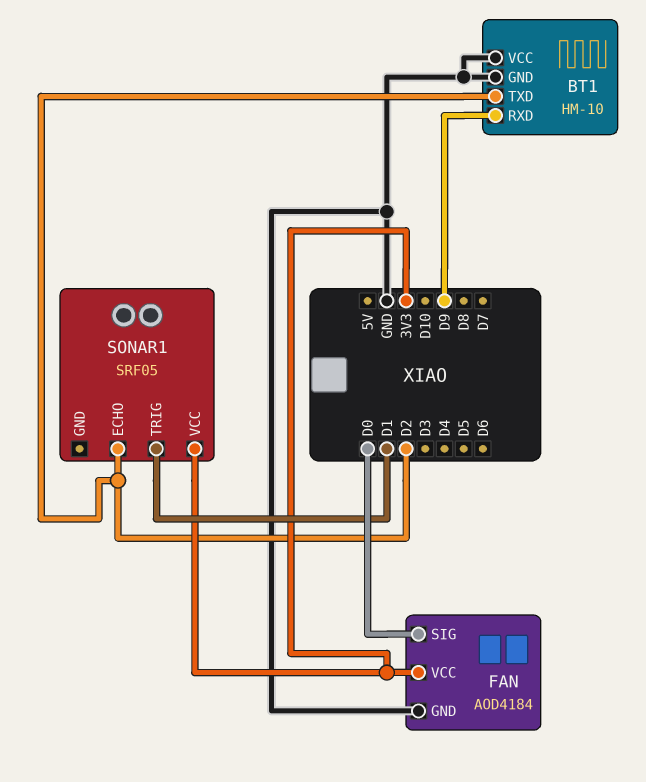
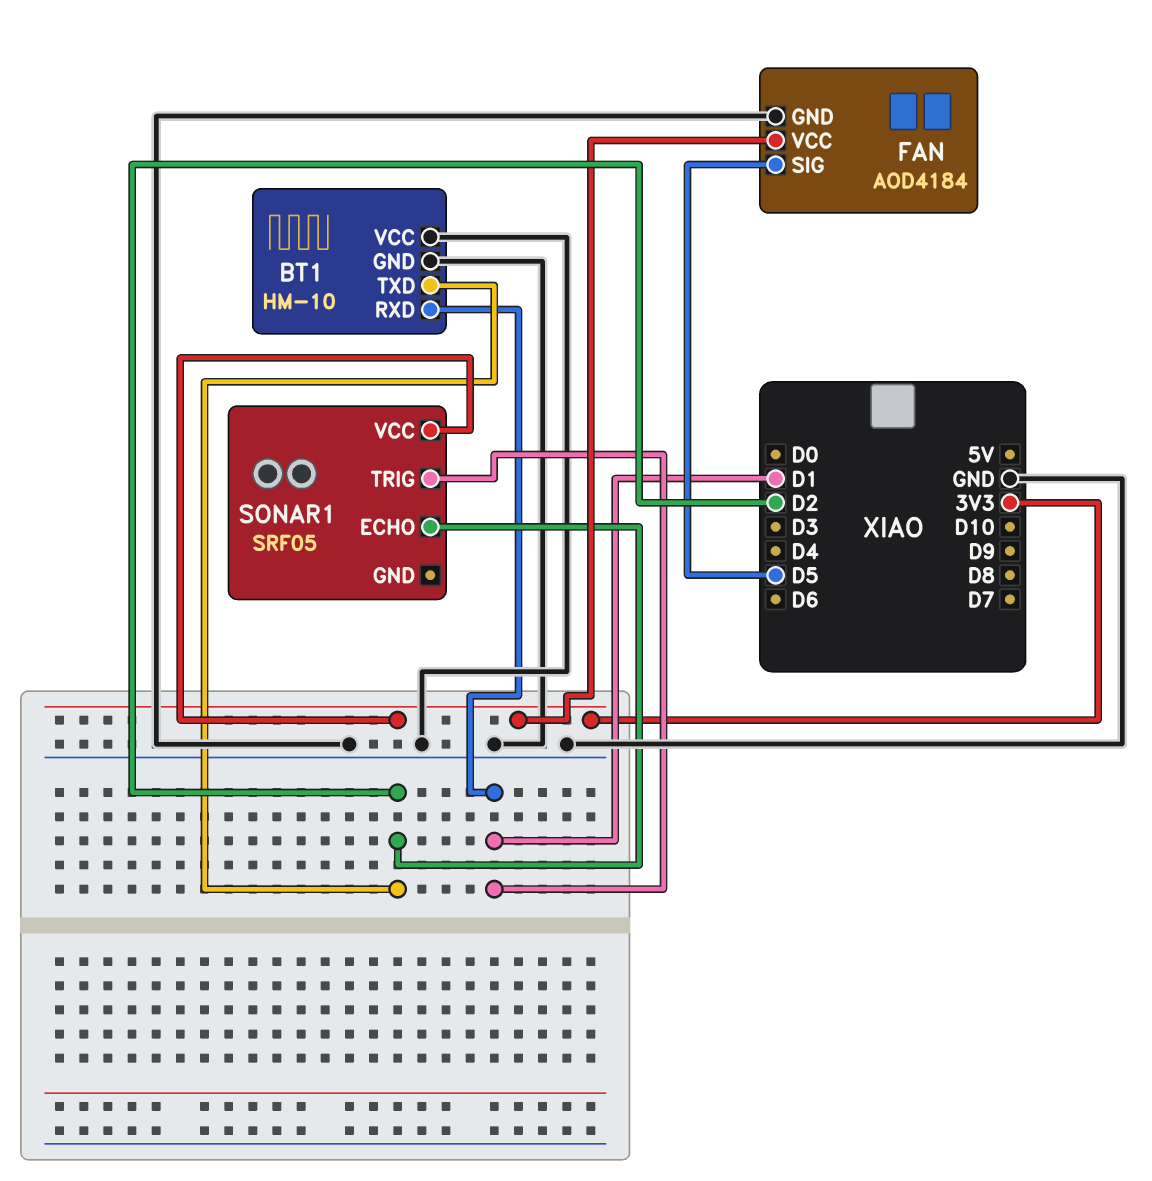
BT1 pin RXD: D9 -> D1
FAN pin SIG: D0 -> D5

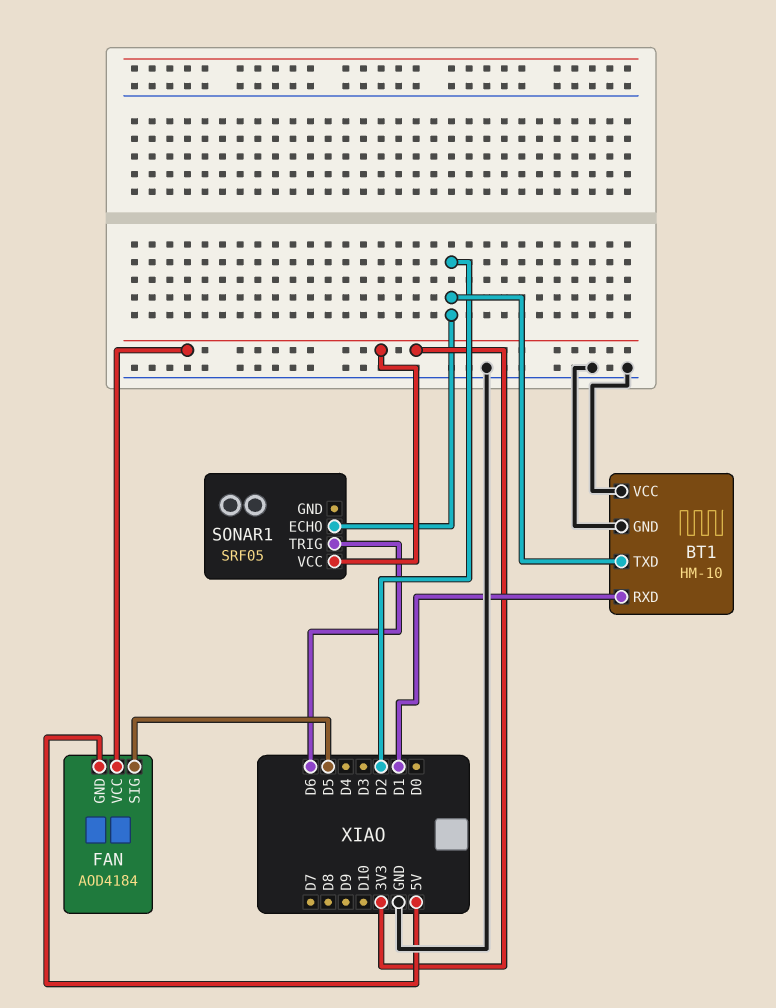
FAN pin GND: GND -> 5V
SONAR1 pin TRIG: D1 -> D6

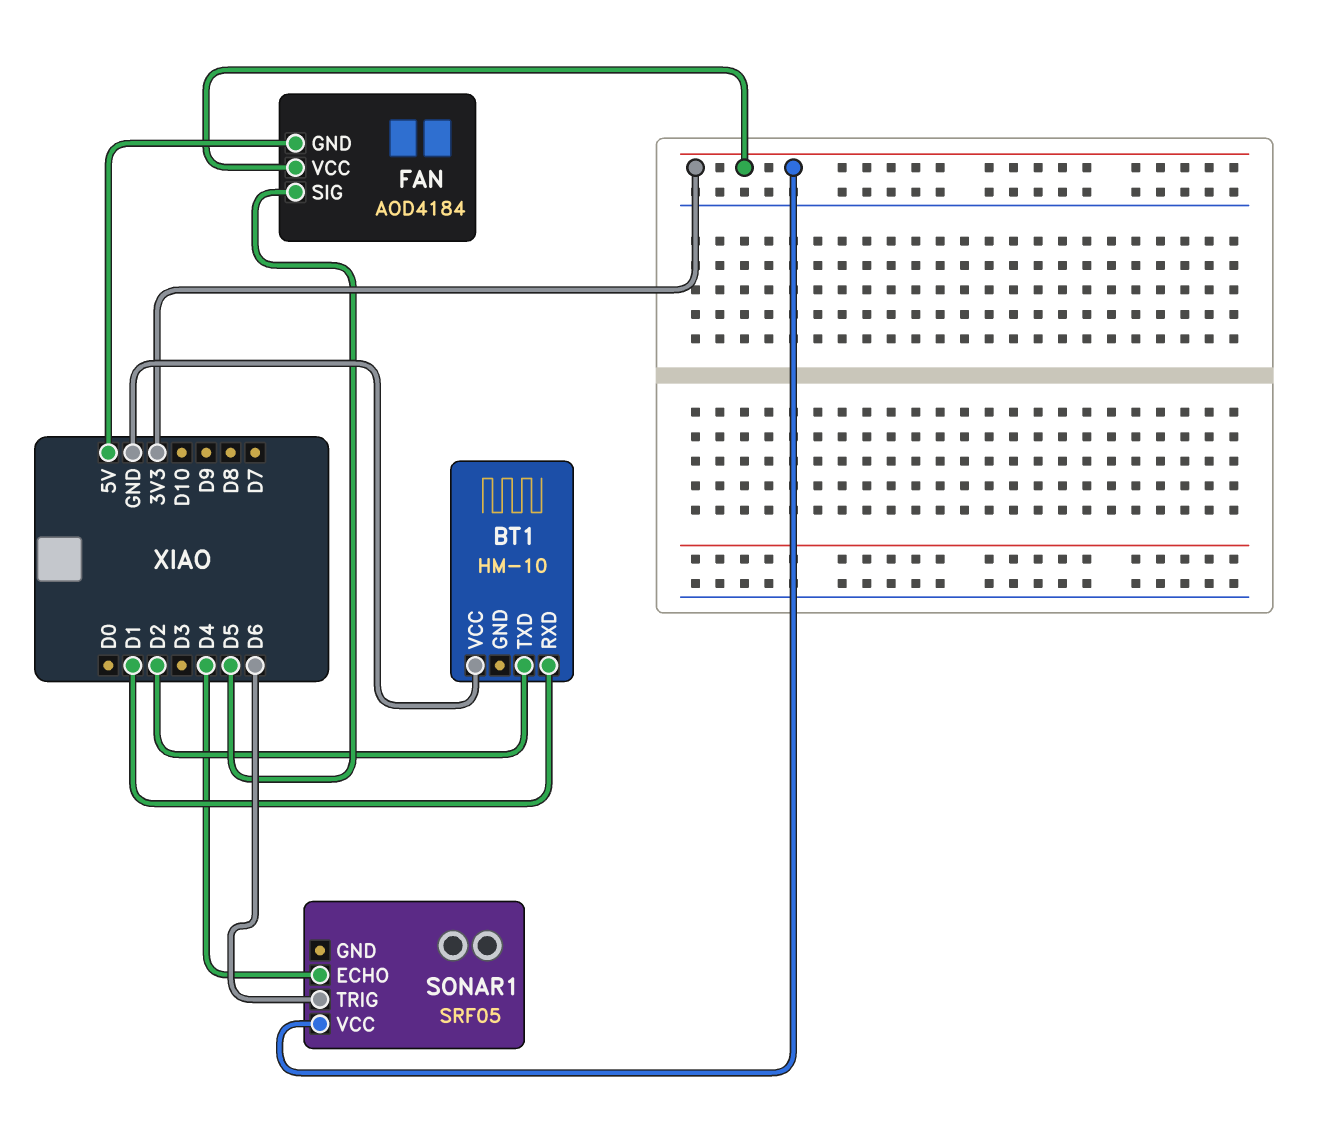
BT1 pin GND: GND -> none
SONAR1 pin ECHO: D2 -> D4

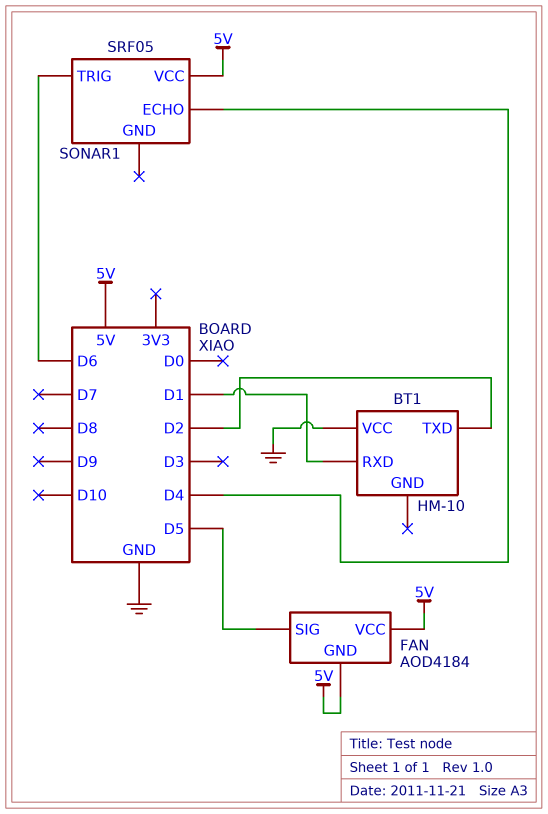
FAN pin VCC: 3V3 -> 5V
SONAR1 pin VCC: 3V3 -> 5V

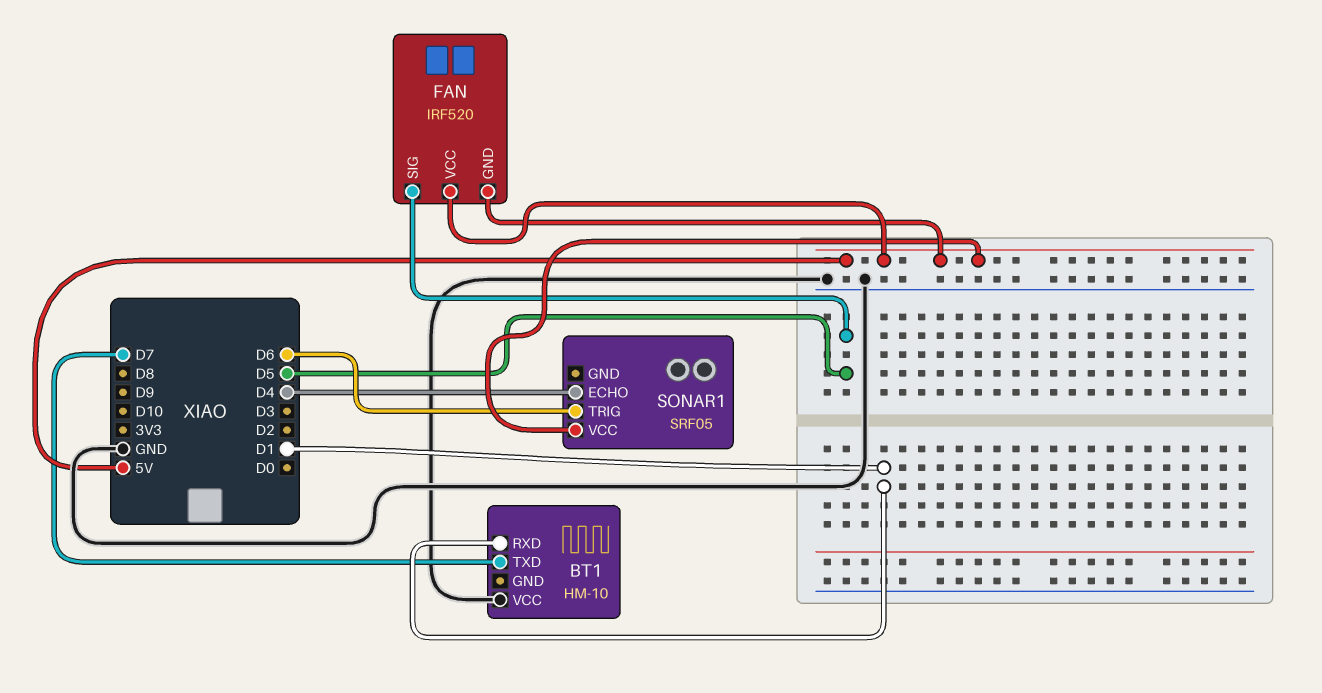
BT1 pin TXD: D2 -> D7
FAN: AOD4184 -> IRF520

